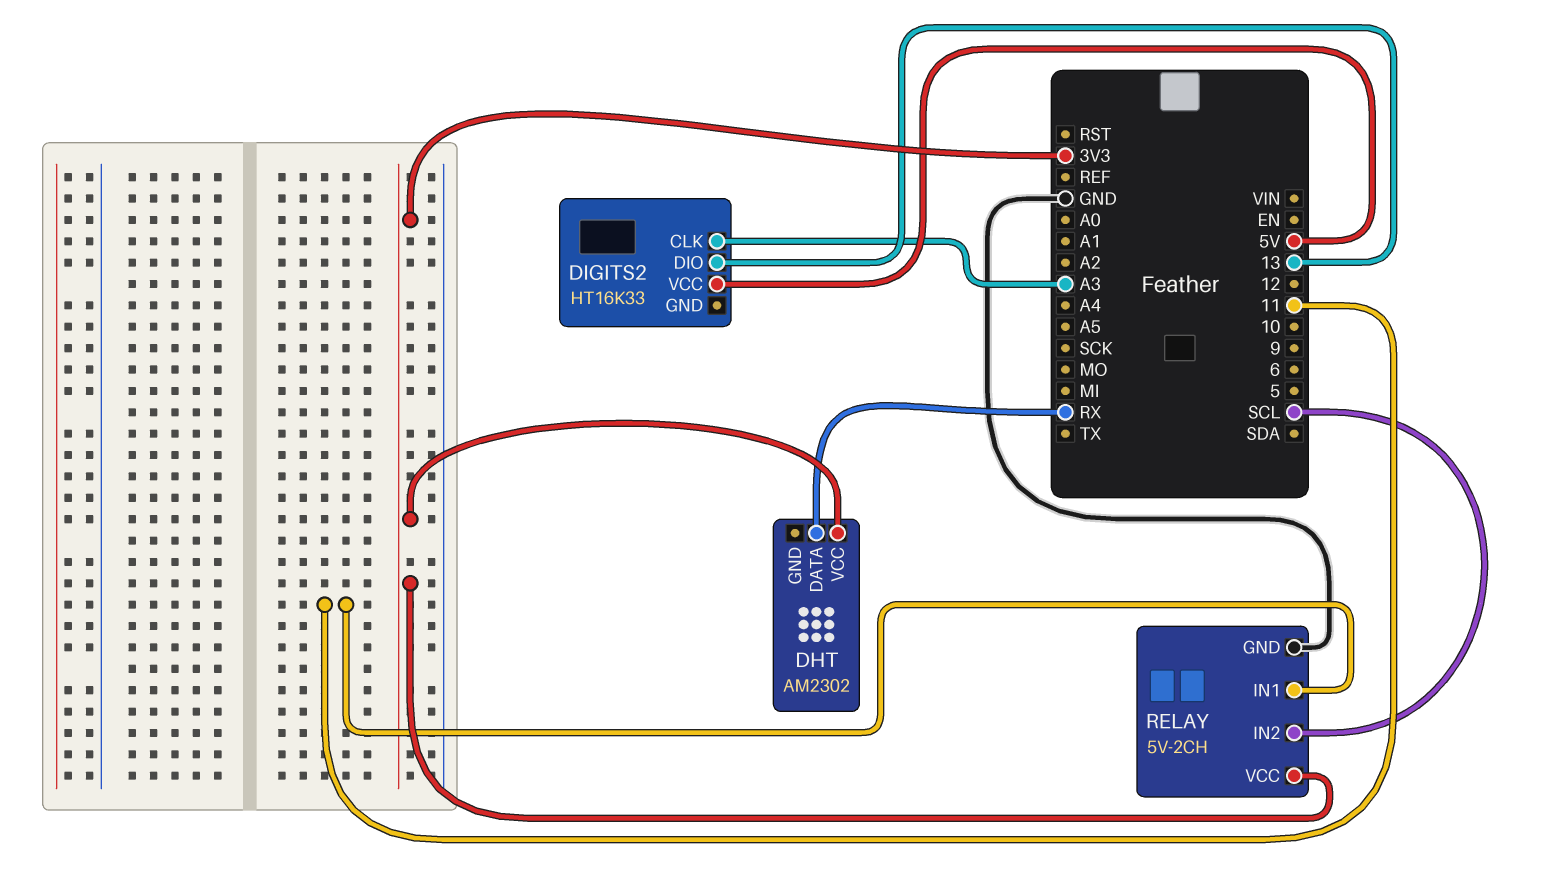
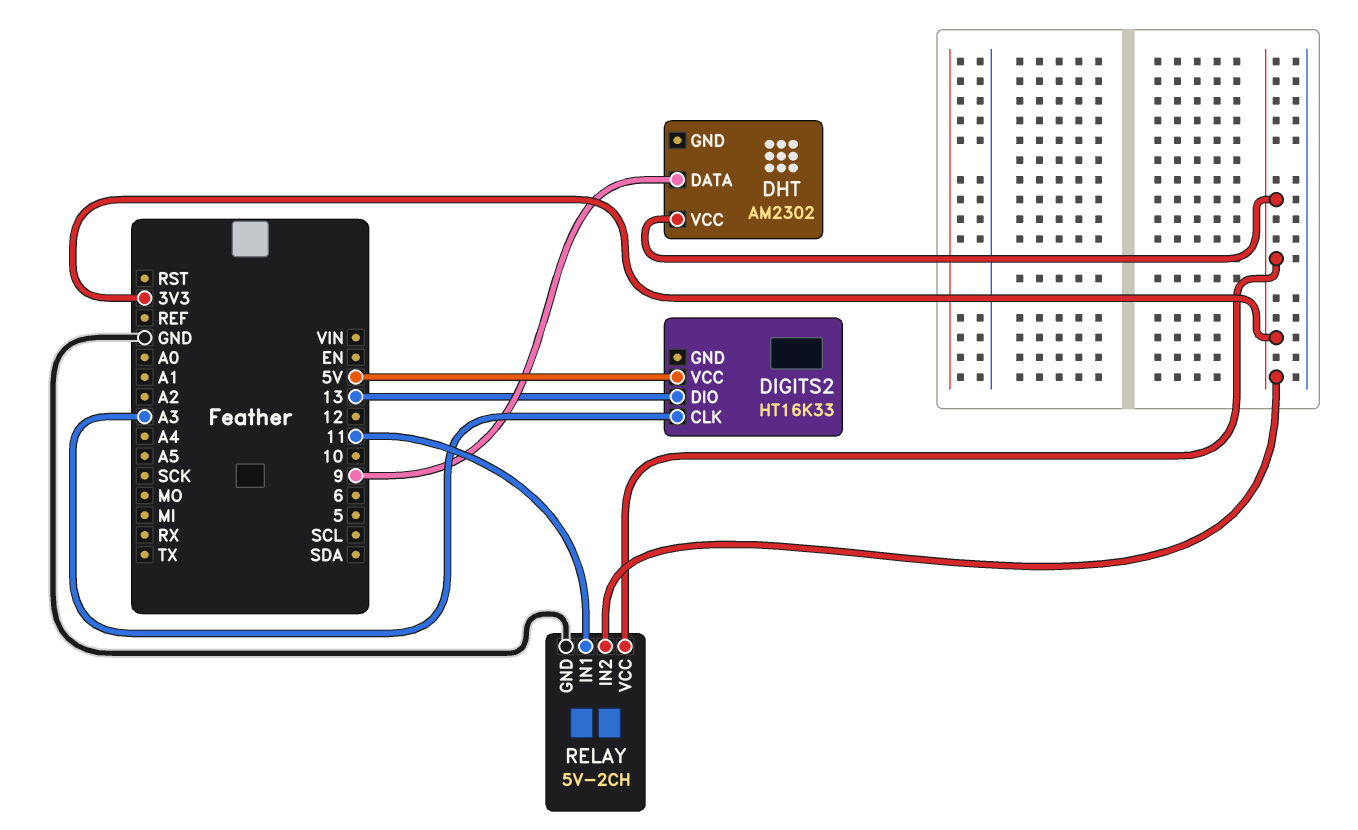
DHT pin DATA: RX -> 9
RELAY pin IN2: SCL -> 3V3

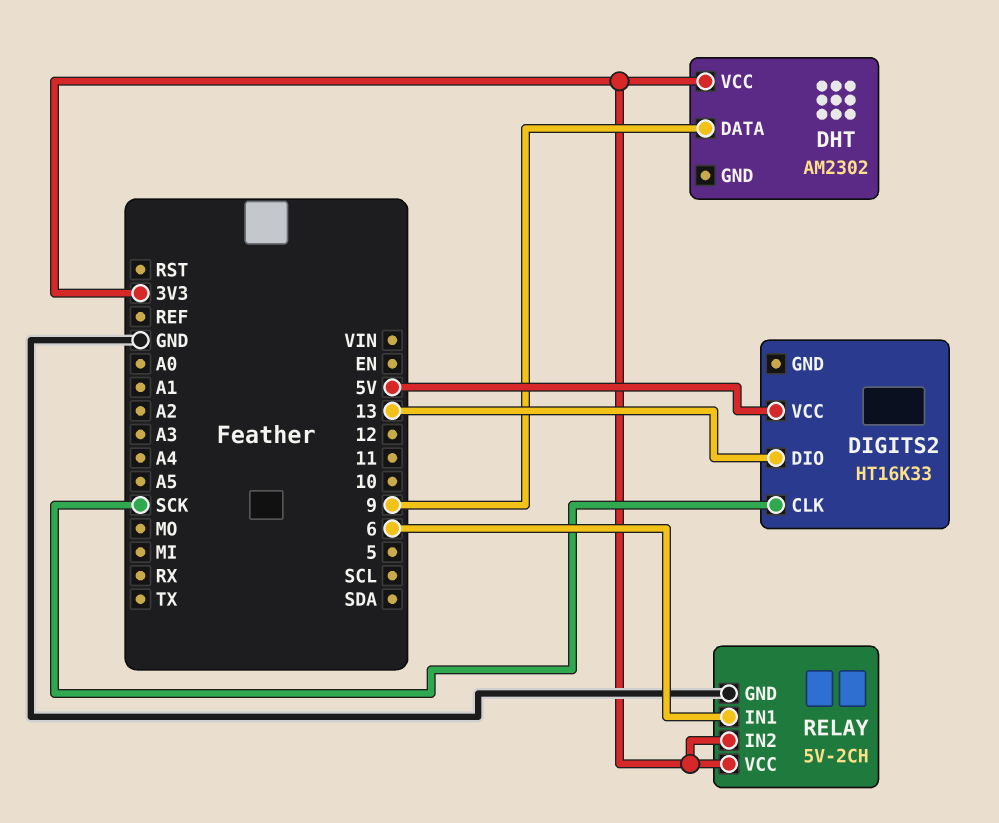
DIGITS2 pin CLK: A3 -> SCK
RELAY pin IN1: 11 -> 6

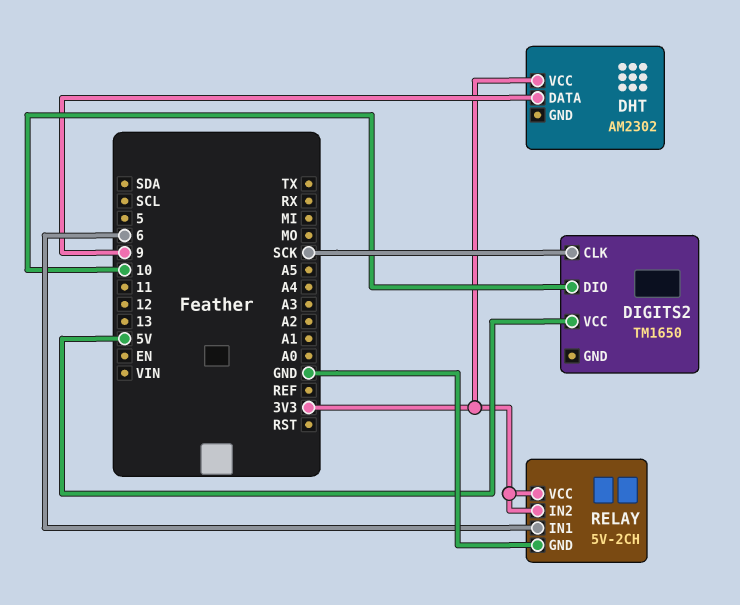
DIGITS2: HT16K33 -> TM1650
DIGITS2 pin DIO: 13 -> 10

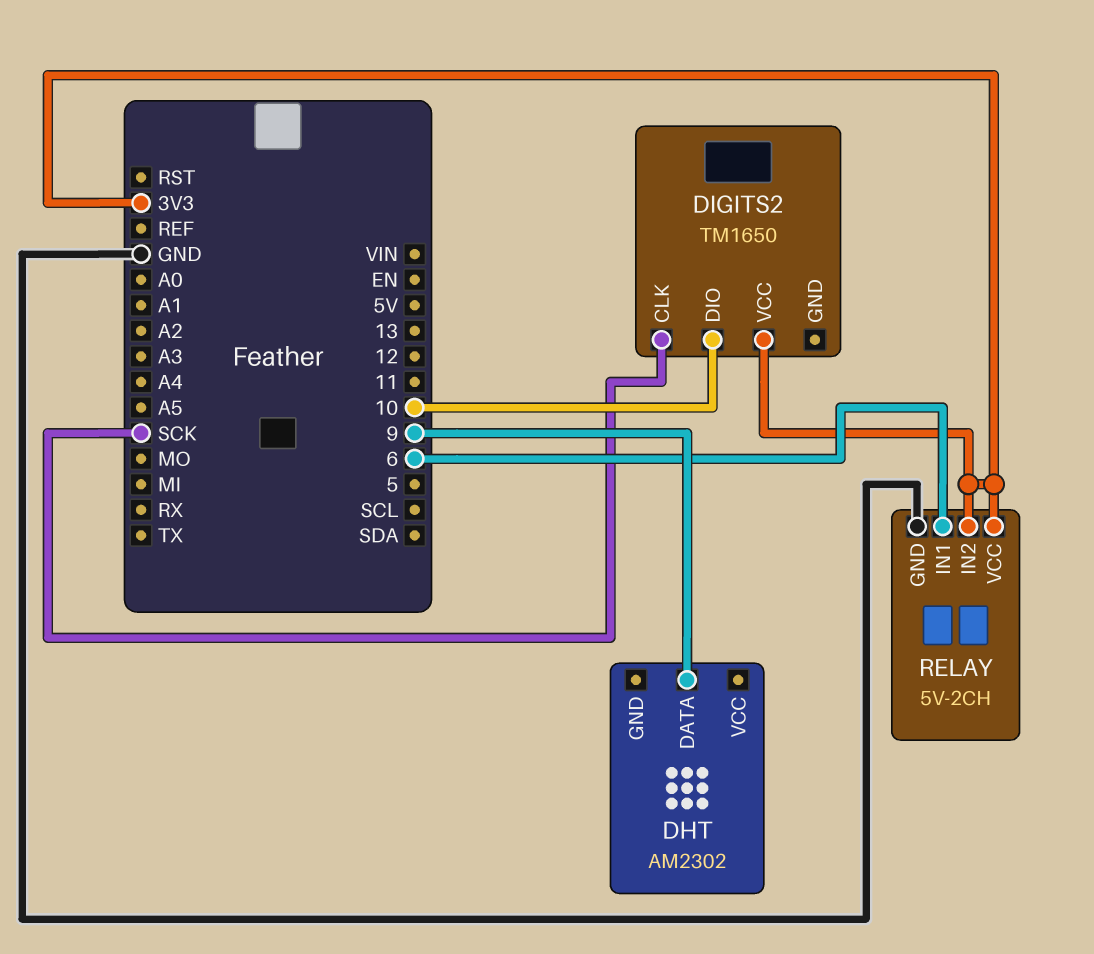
DHT pin VCC: 3V3 -> none
DIGITS2 pin VCC: 5V -> 3V3

